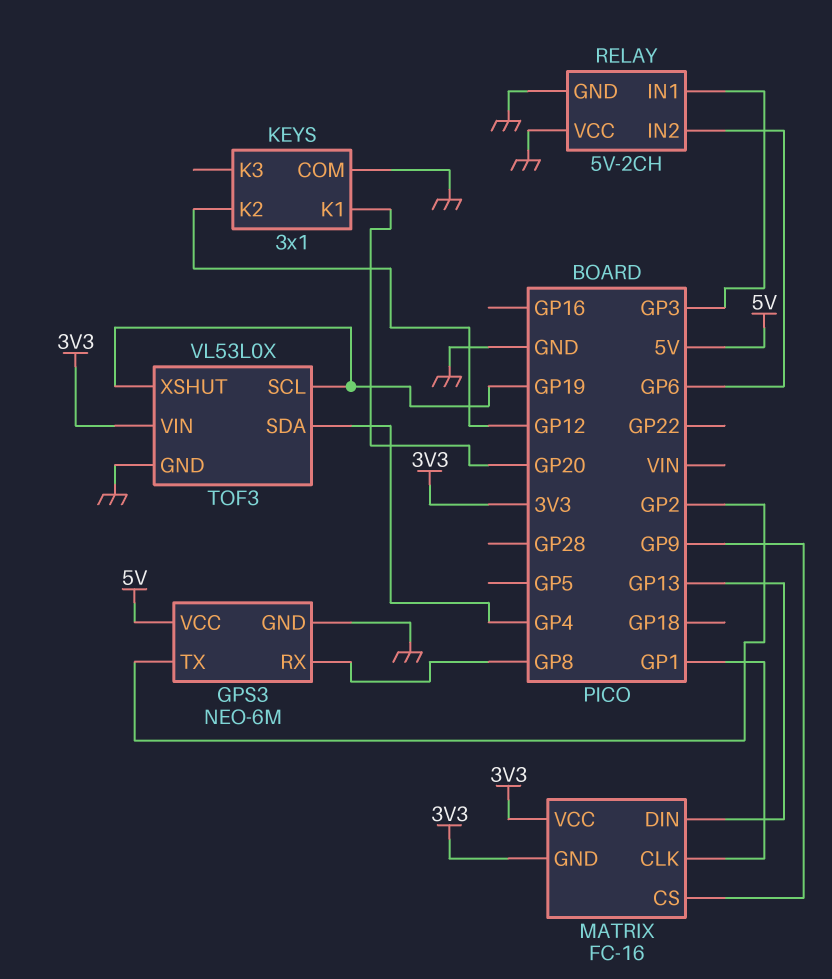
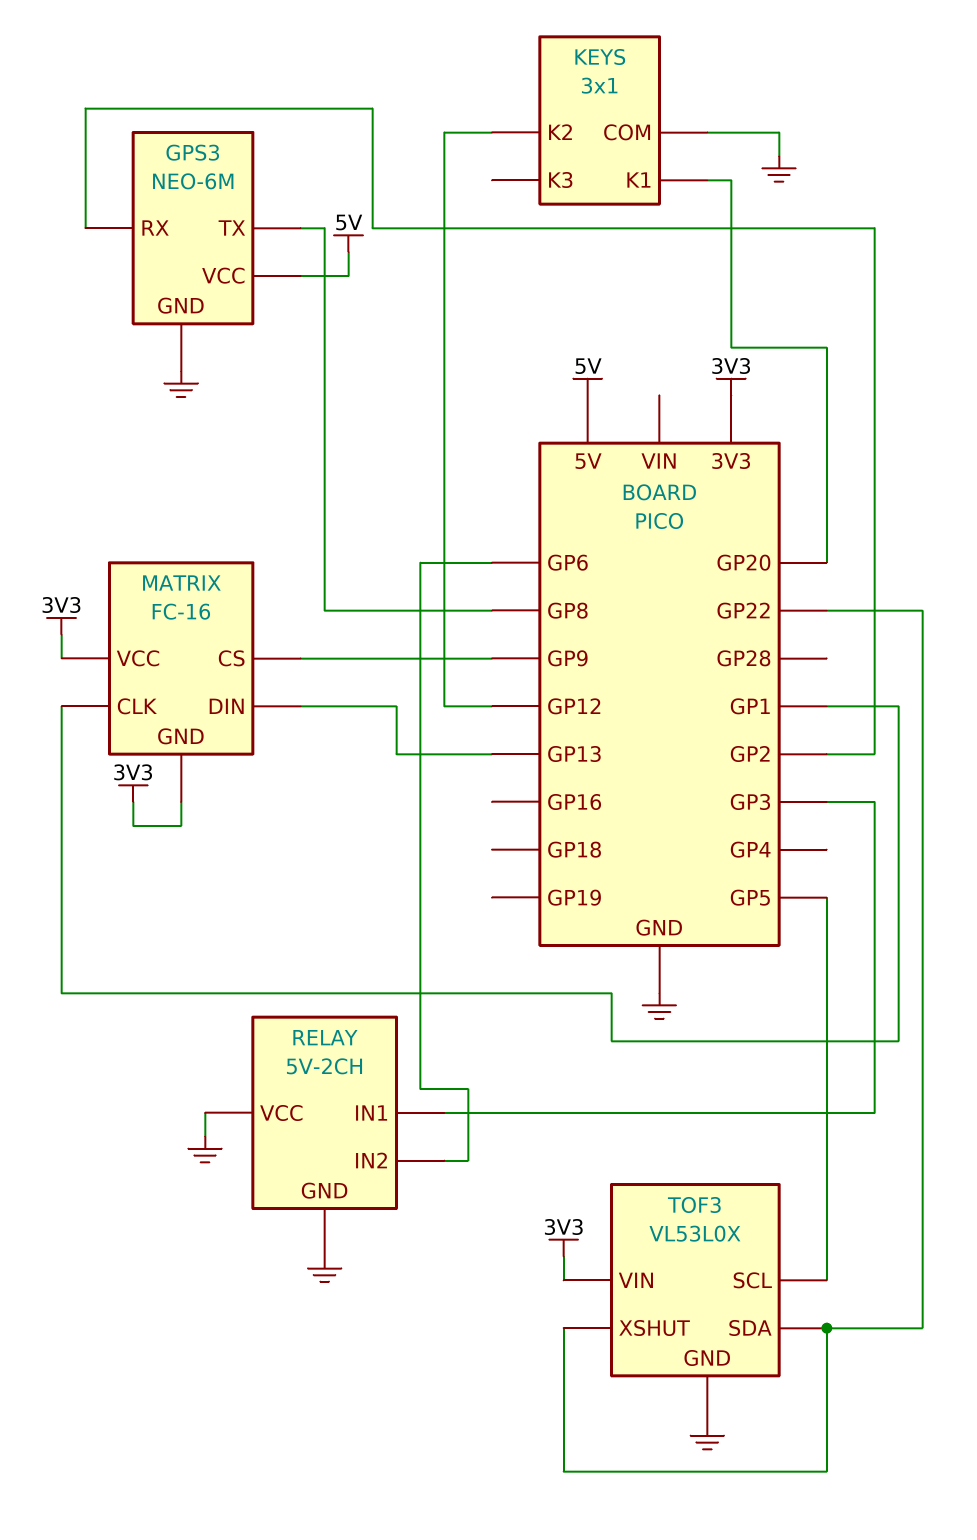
GPS3 pin RX: GP8 -> GP2
GPS3 pin TX: GP2 -> GP8
TOF3 pin SCL: GP19 -> GP5
TOF3 pin SDA: GP4 -> GP22
TOF3 pin XSHUT: GP19 -> GP22

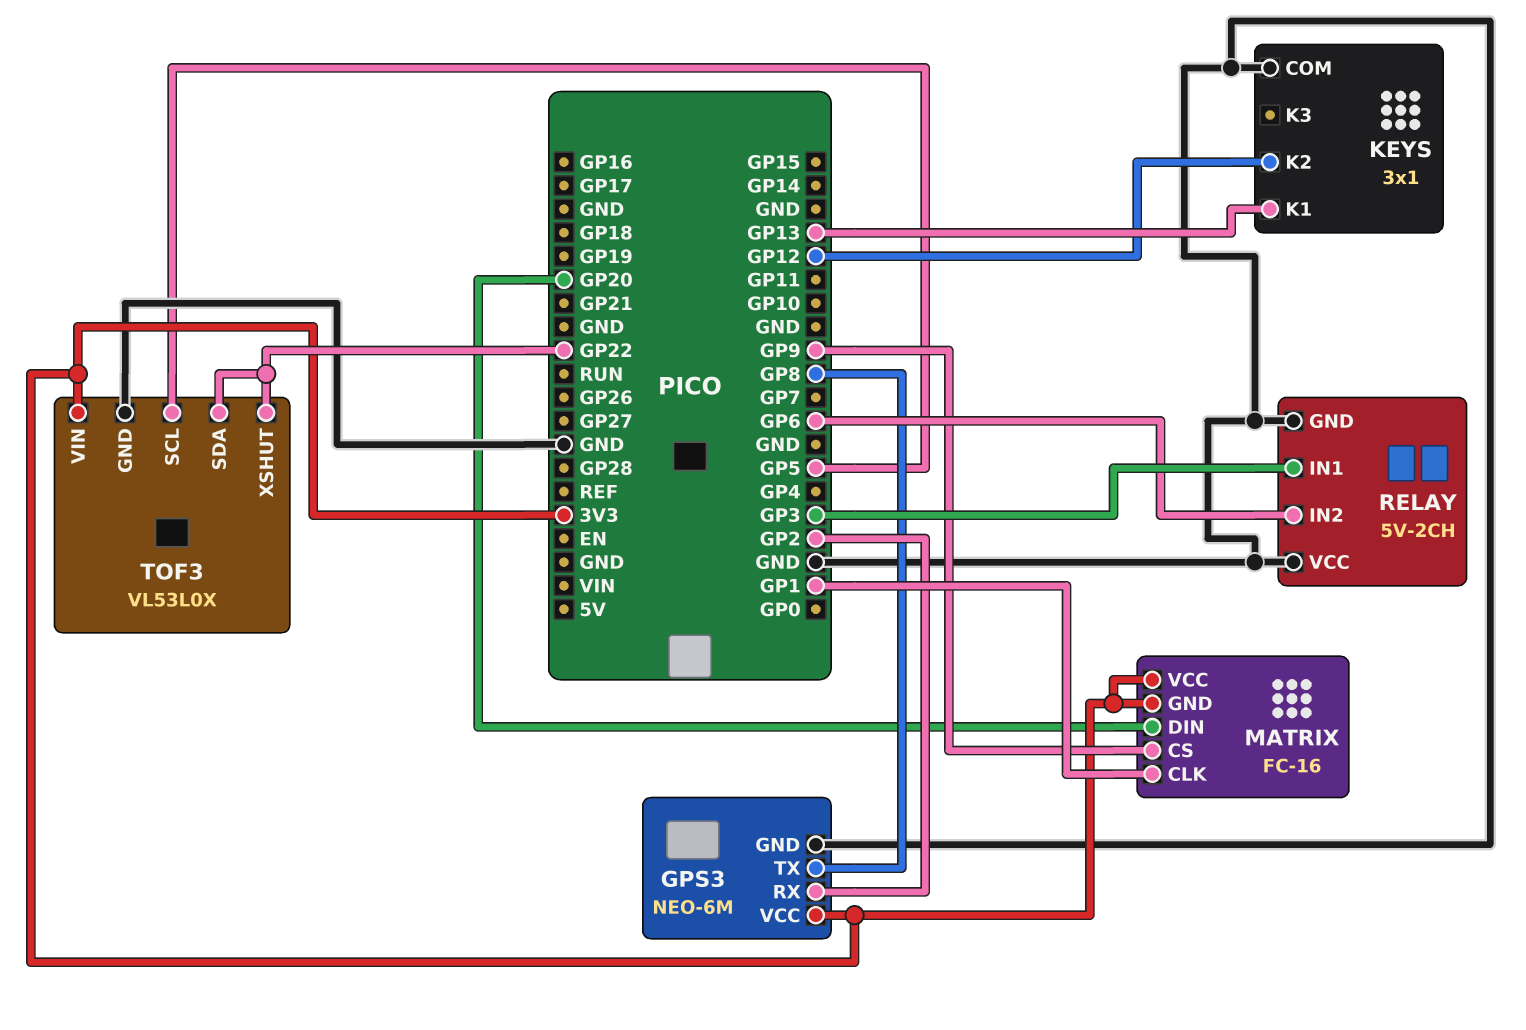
GPS3 pin VCC: 5V -> 3V3
KEYS pin K1: GP20 -> GP13
MATRIX pin DIN: GP13 -> GP20

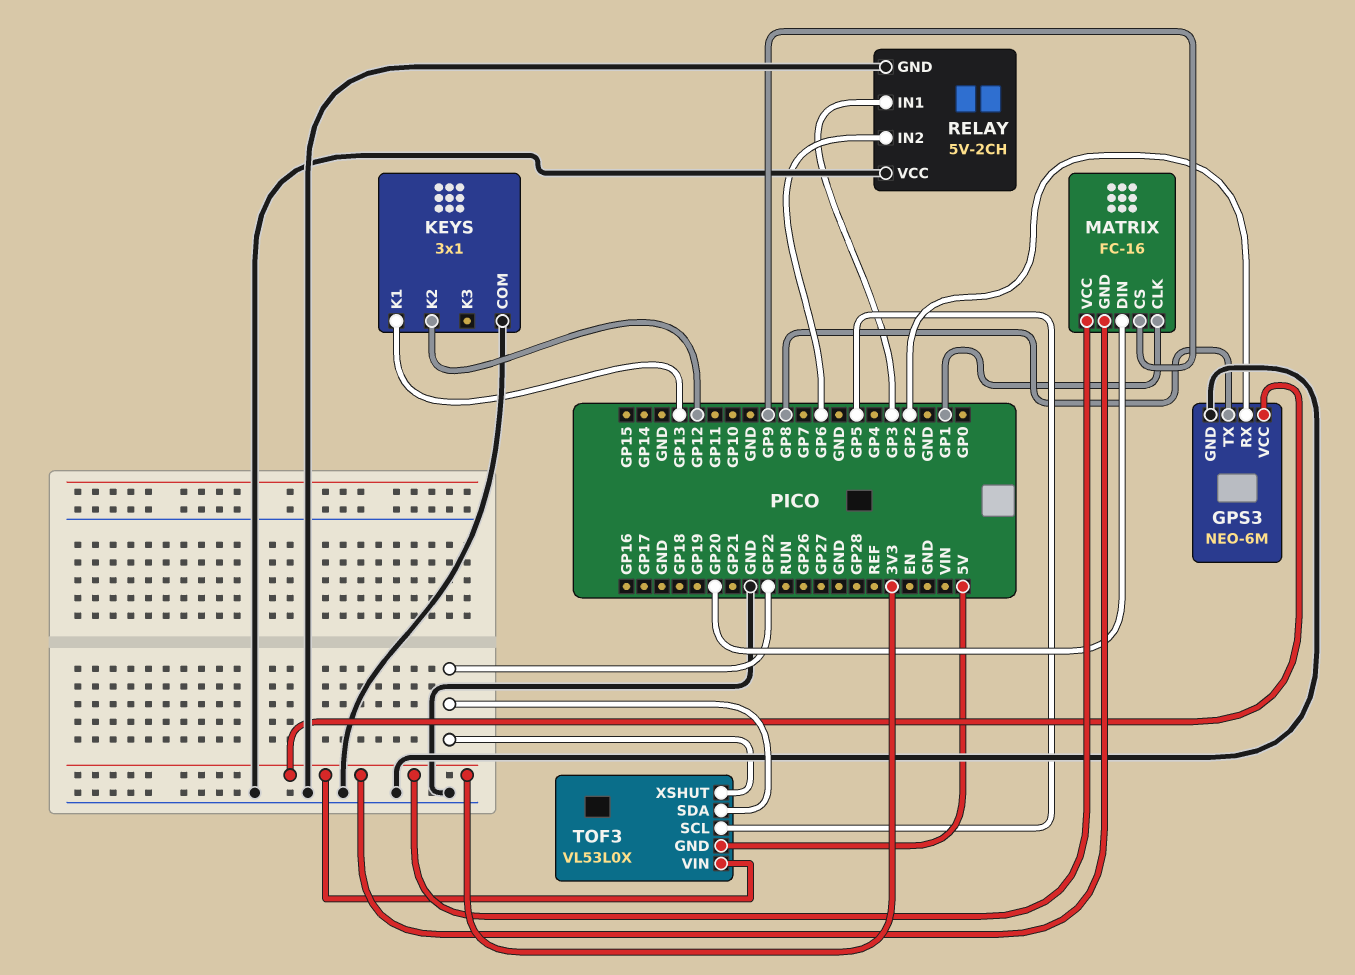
TOF3 pin GND: GND -> 5V

